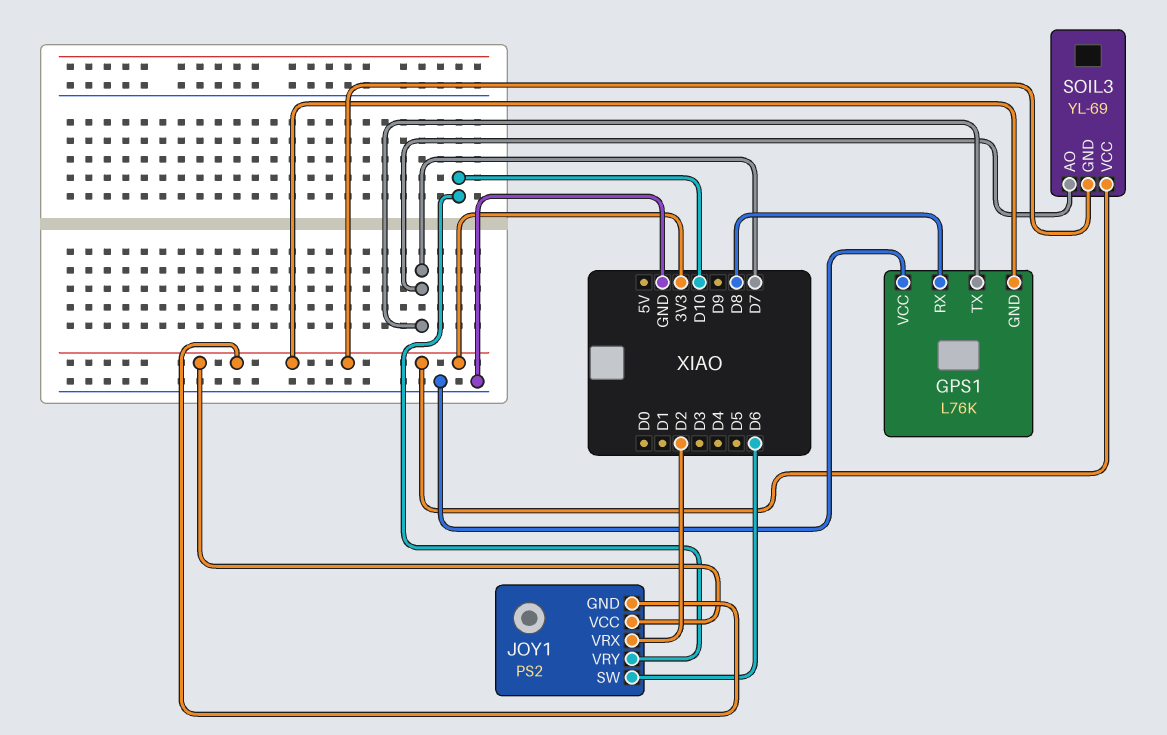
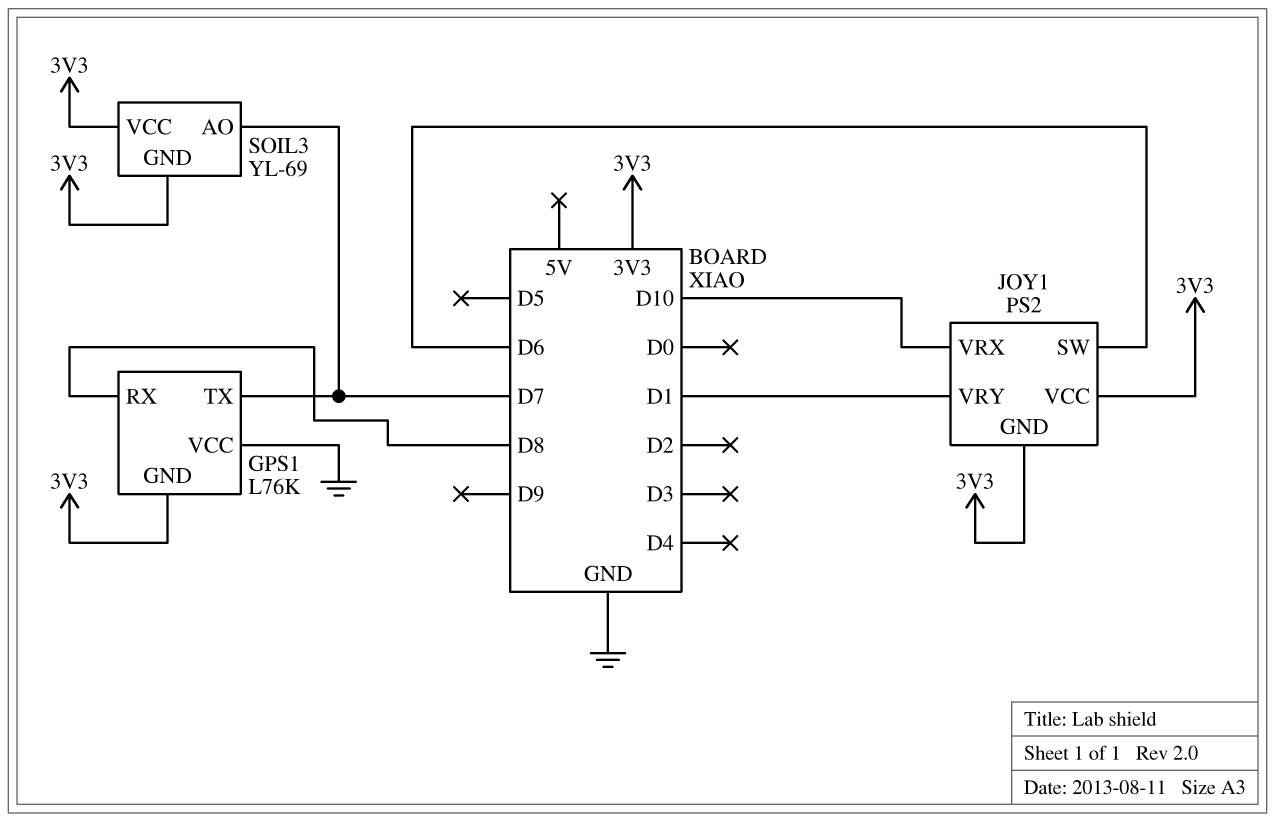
JOY1 pin VRX: D2 -> D10
JOY1 pin VRY: D10 -> D1

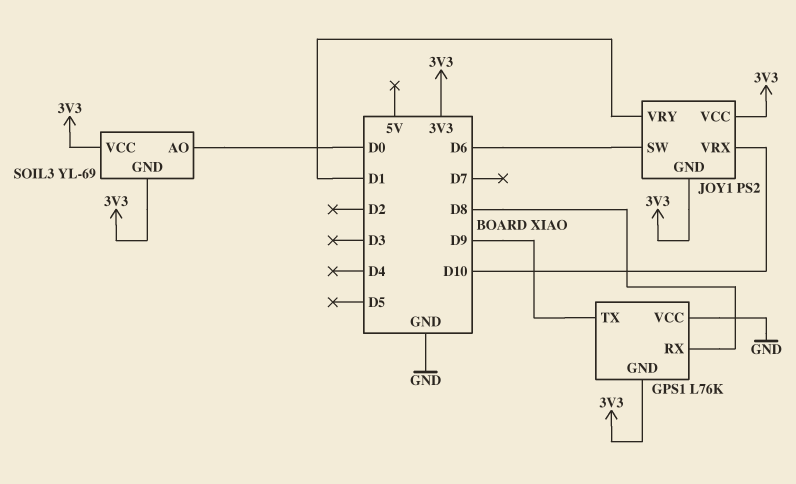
GPS1 pin TX: D7 -> D9
SOIL3 pin AO: D7 -> D0

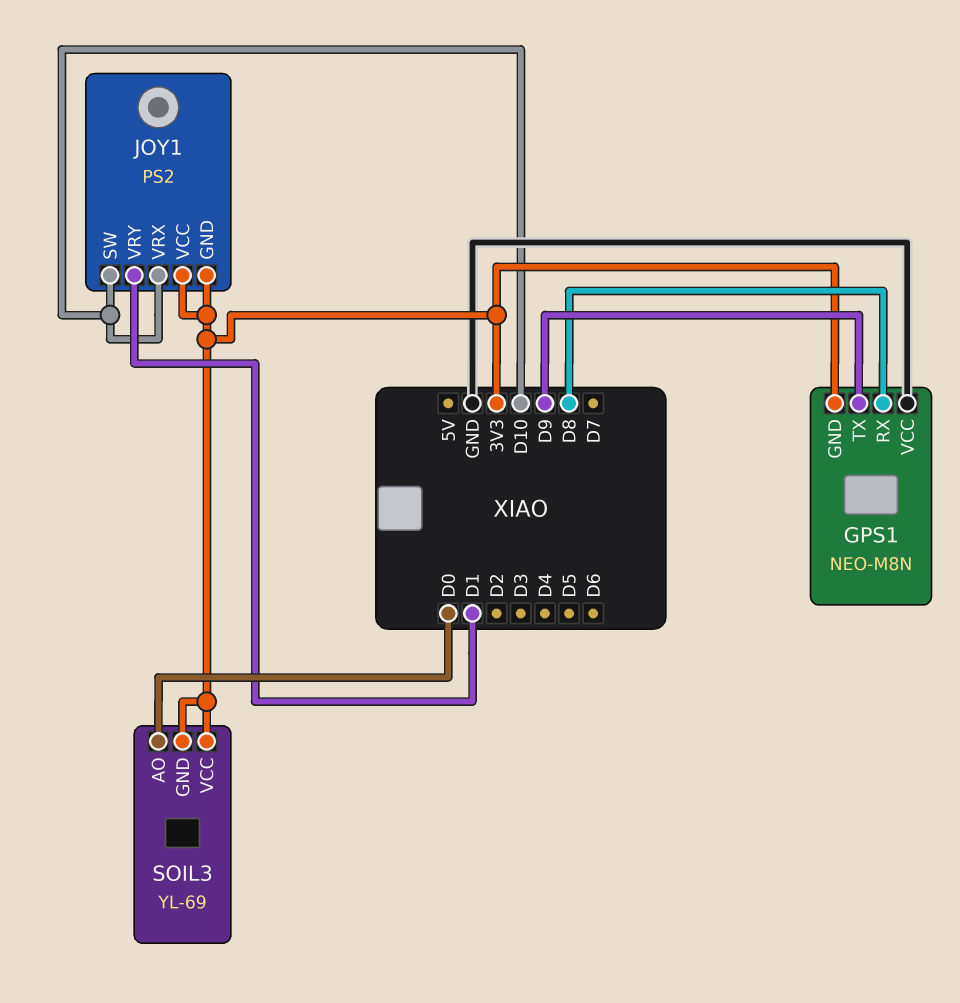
GPS1: L76K -> NEO-M8N
JOY1 pin SW: D6 -> D10

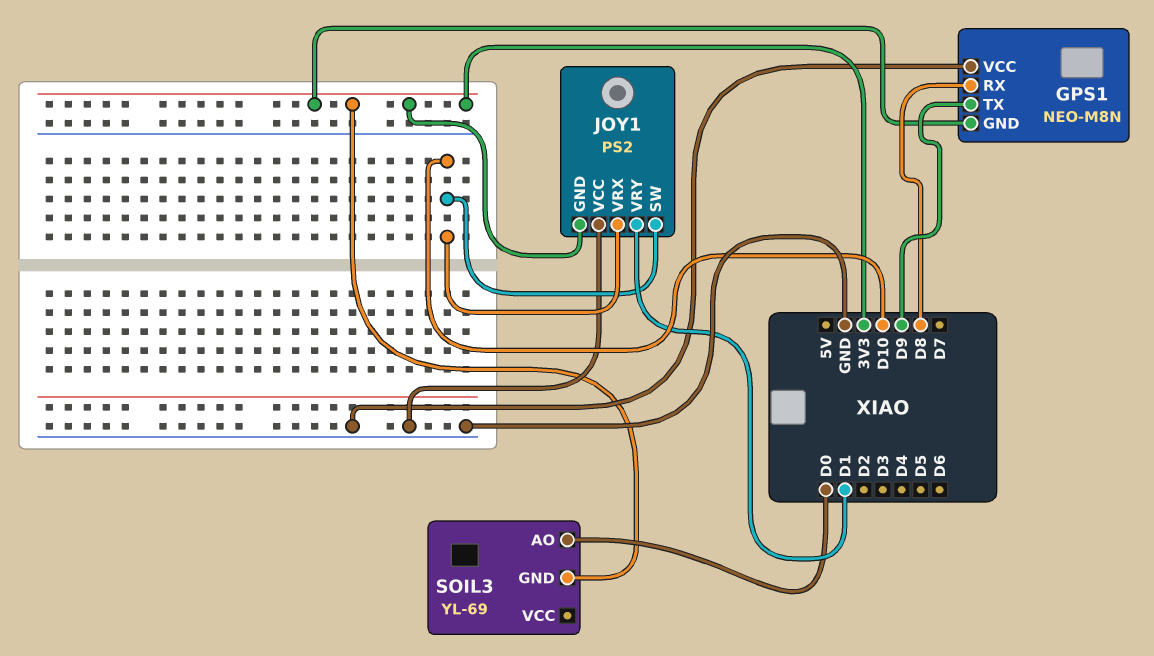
JOY1 pin VCC: 3V3 -> GND
SOIL3 pin VCC: 3V3 -> none

